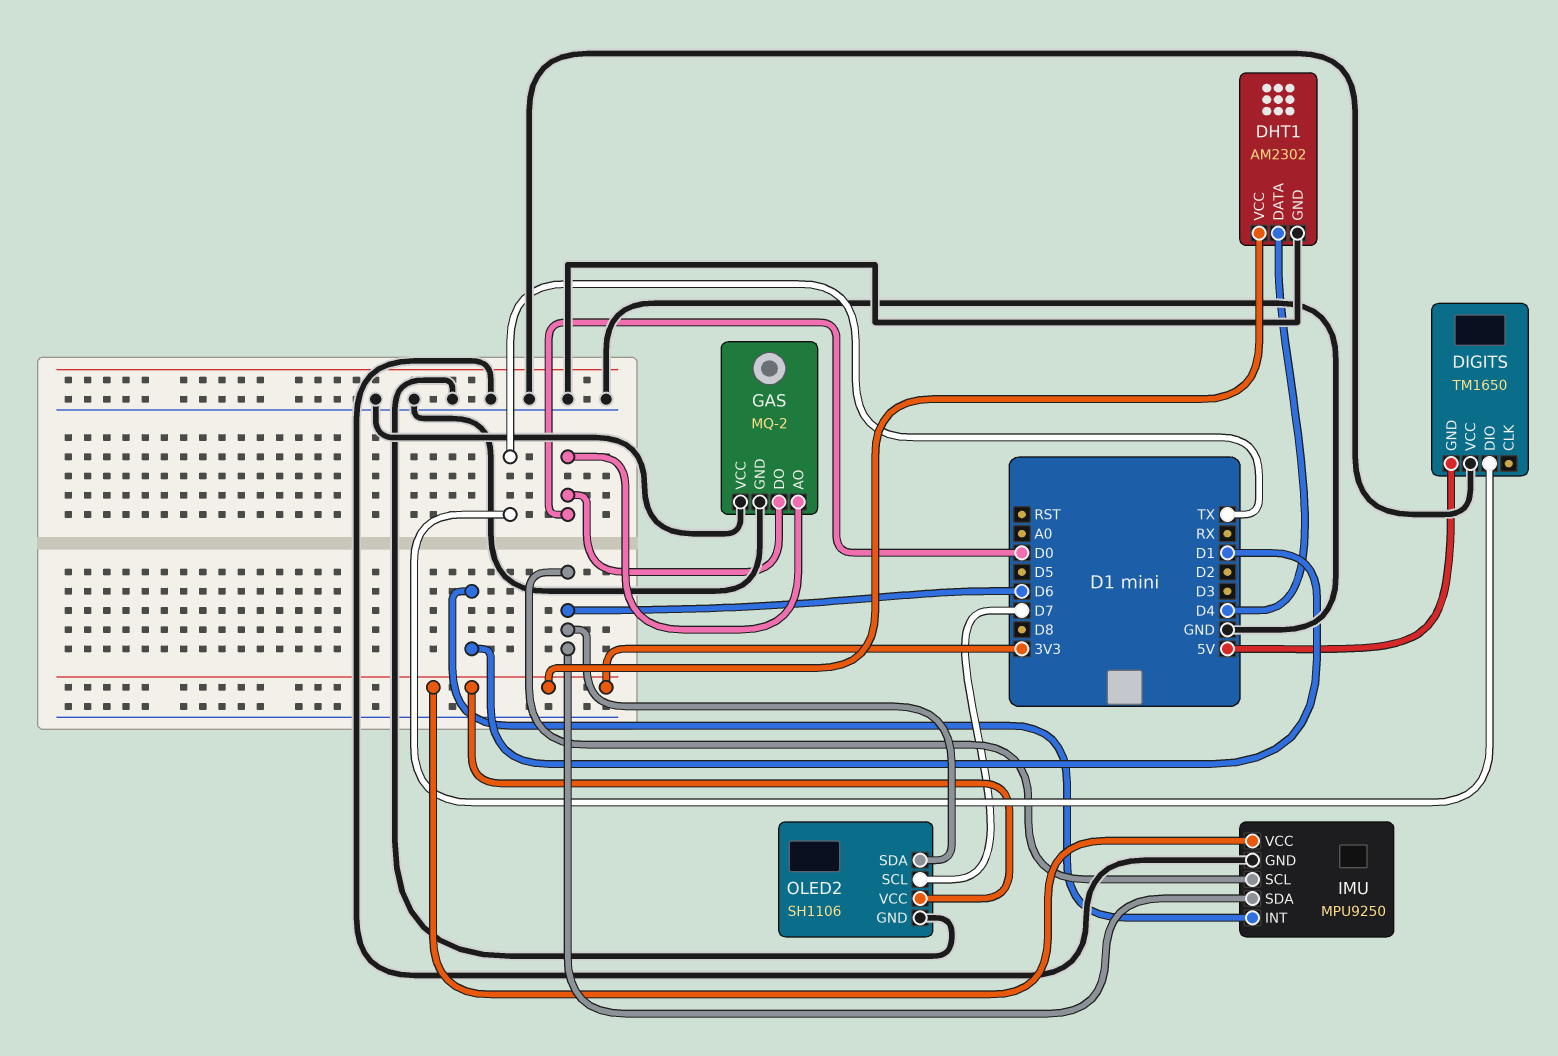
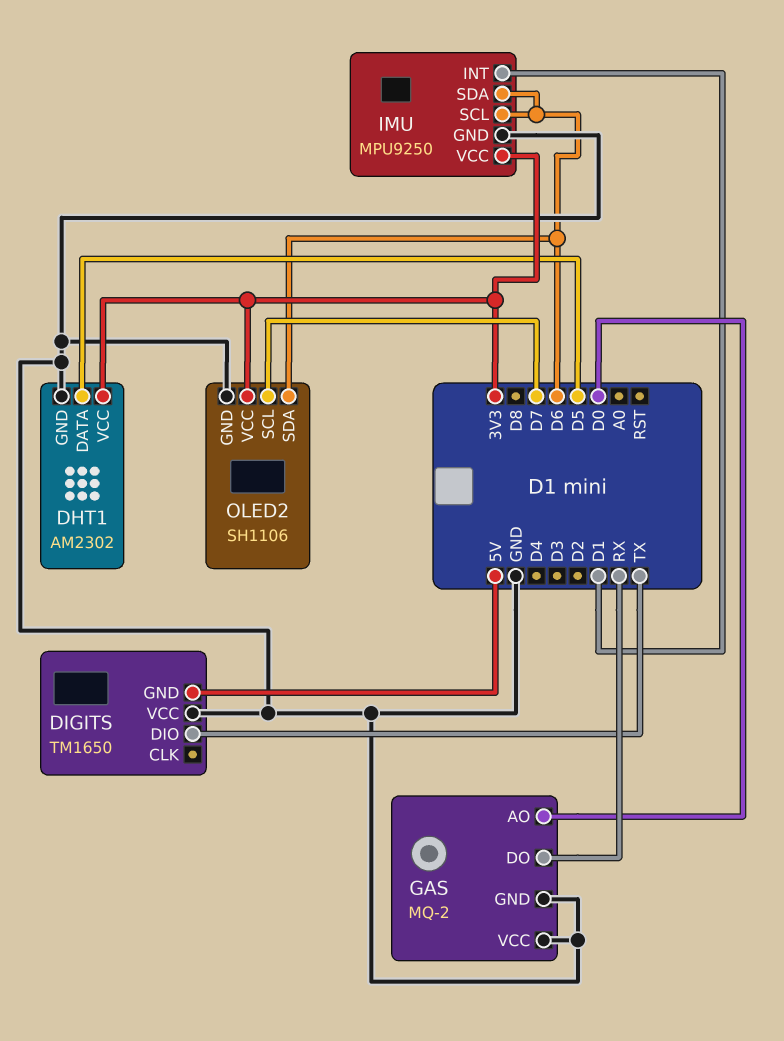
DHT1 pin DATA: D4 -> D5
GAS pin DO: D0 -> RX

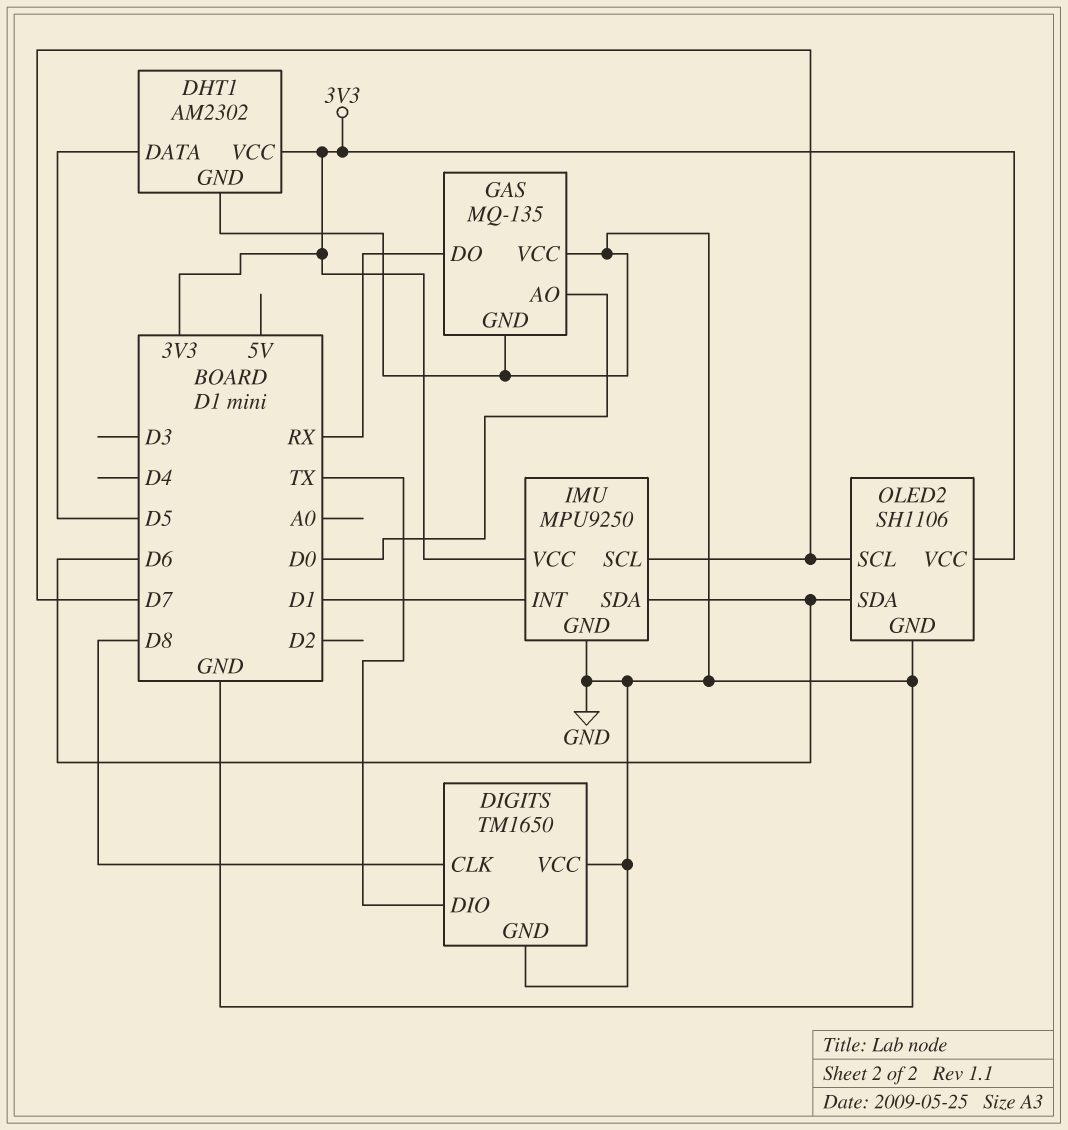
DIGITS pin CLK: none -> D8
DIGITS pin GND: 5V -> GND
GAS: MQ-2 -> MQ-135
IMU pin SCL: D6 -> D7

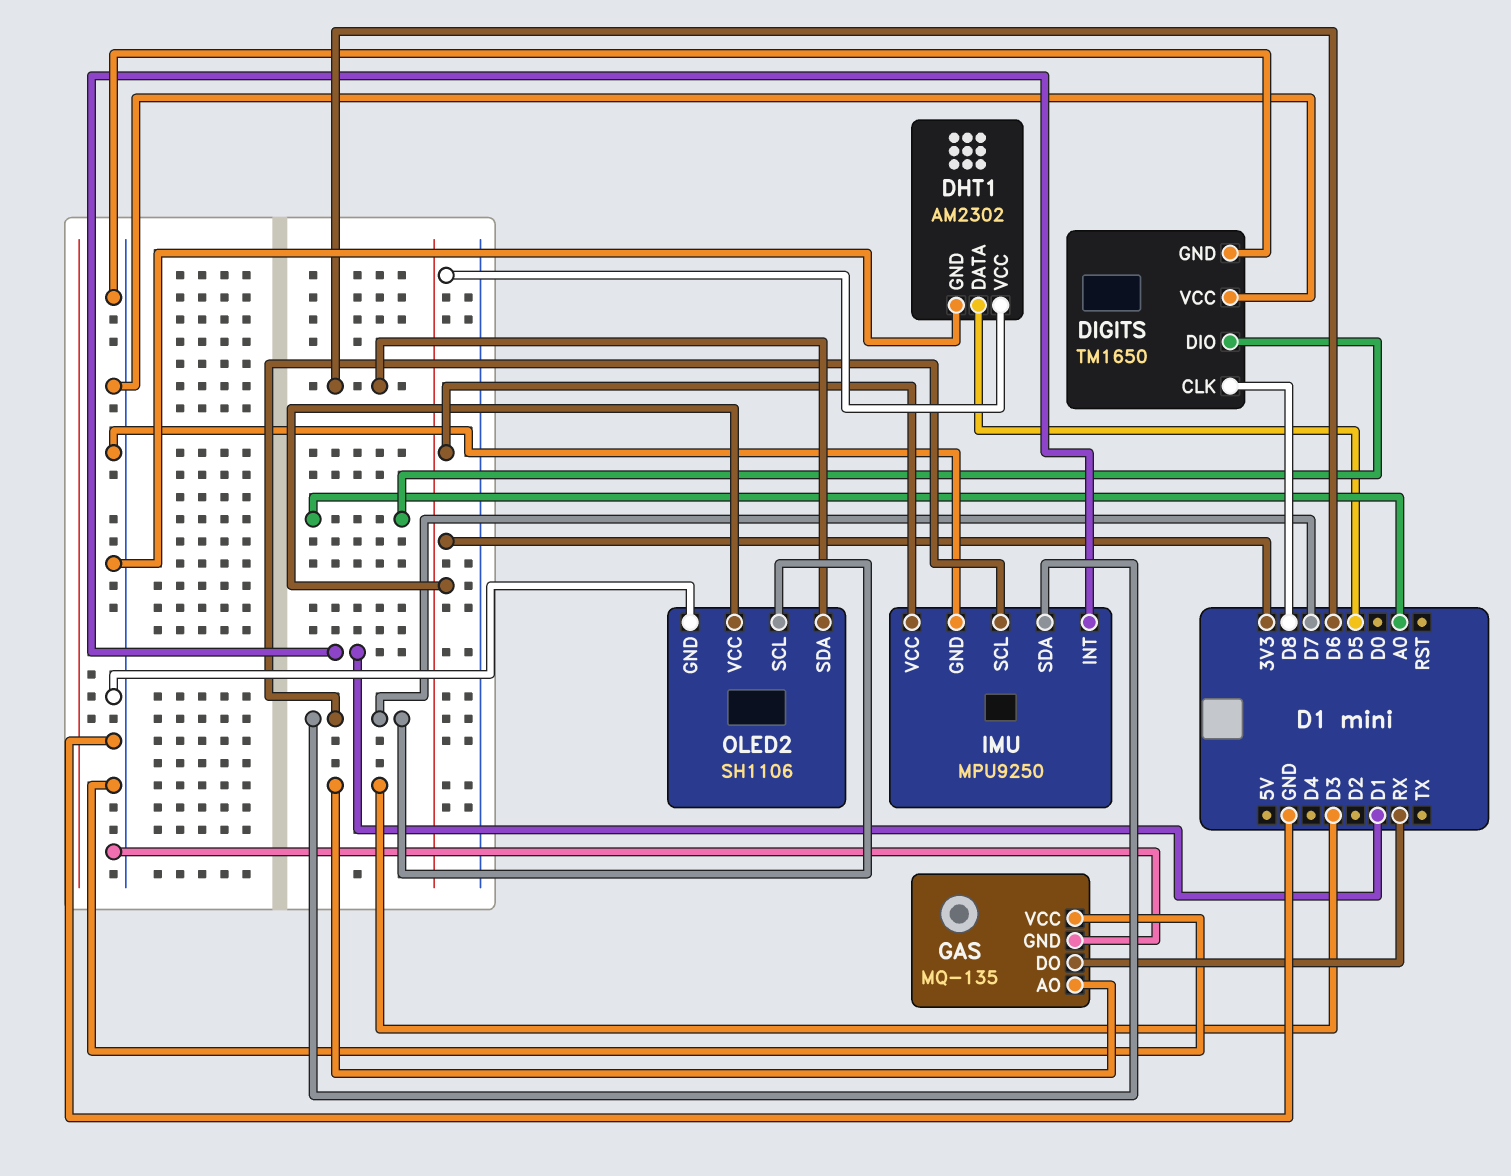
DIGITS pin DIO: TX -> A0
GAS pin AO: D0 -> D3
IMU pin SDA: D6 -> D7

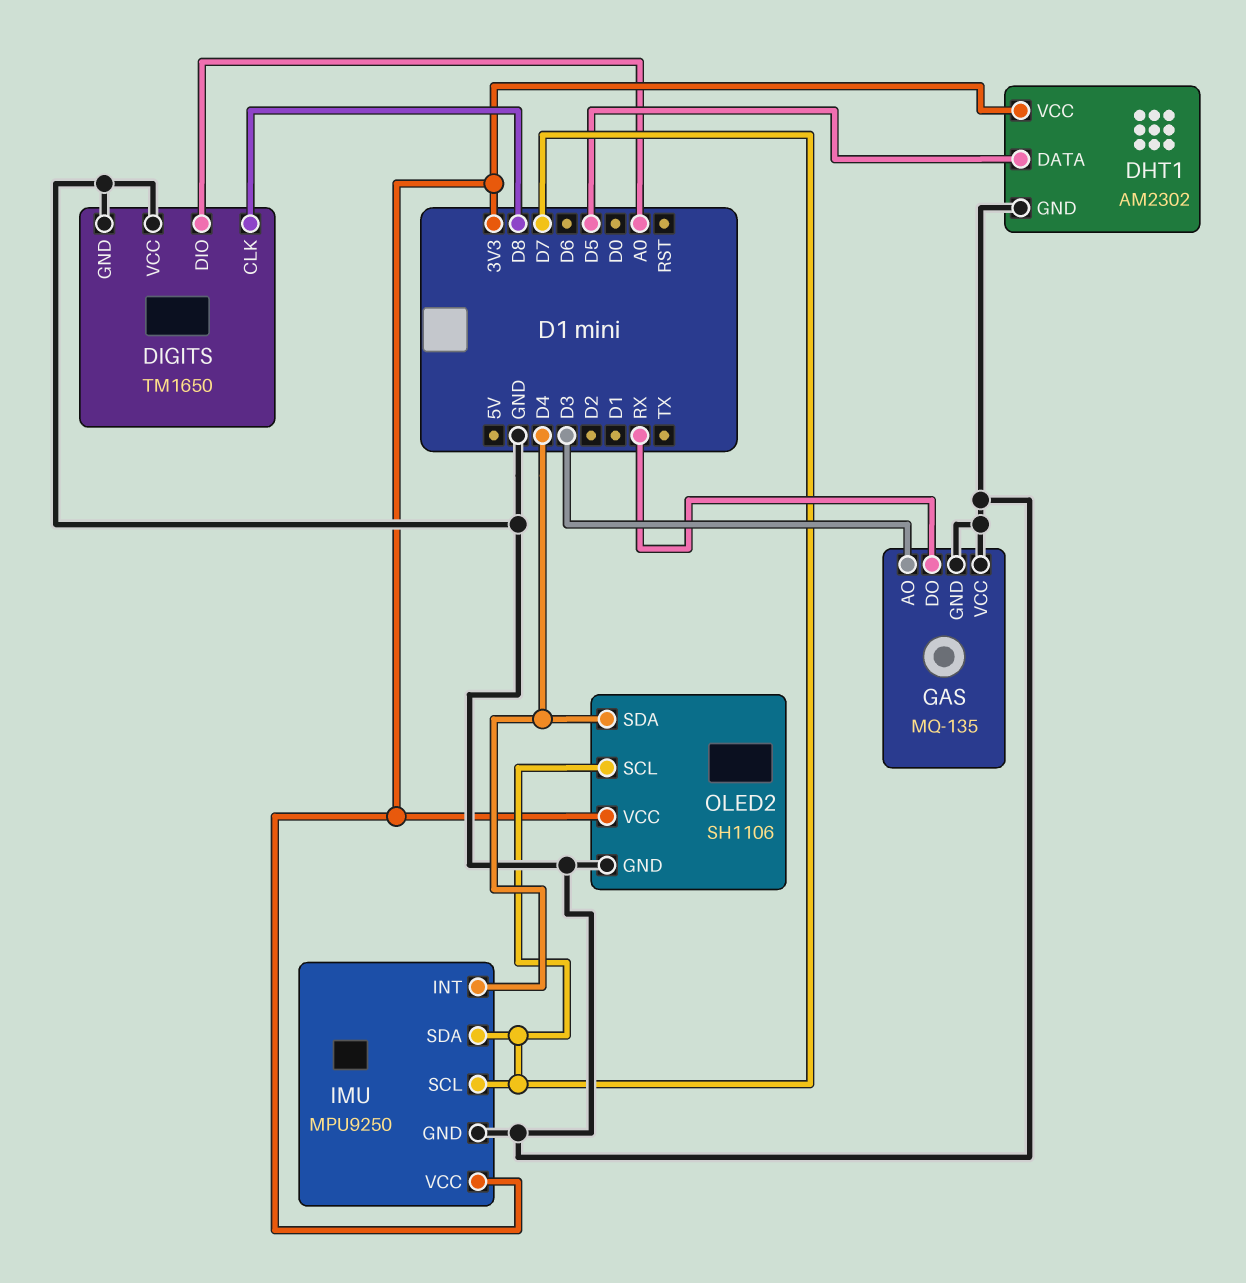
IMU pin INT: D1 -> D4
OLED2 pin SDA: D6 -> D4

